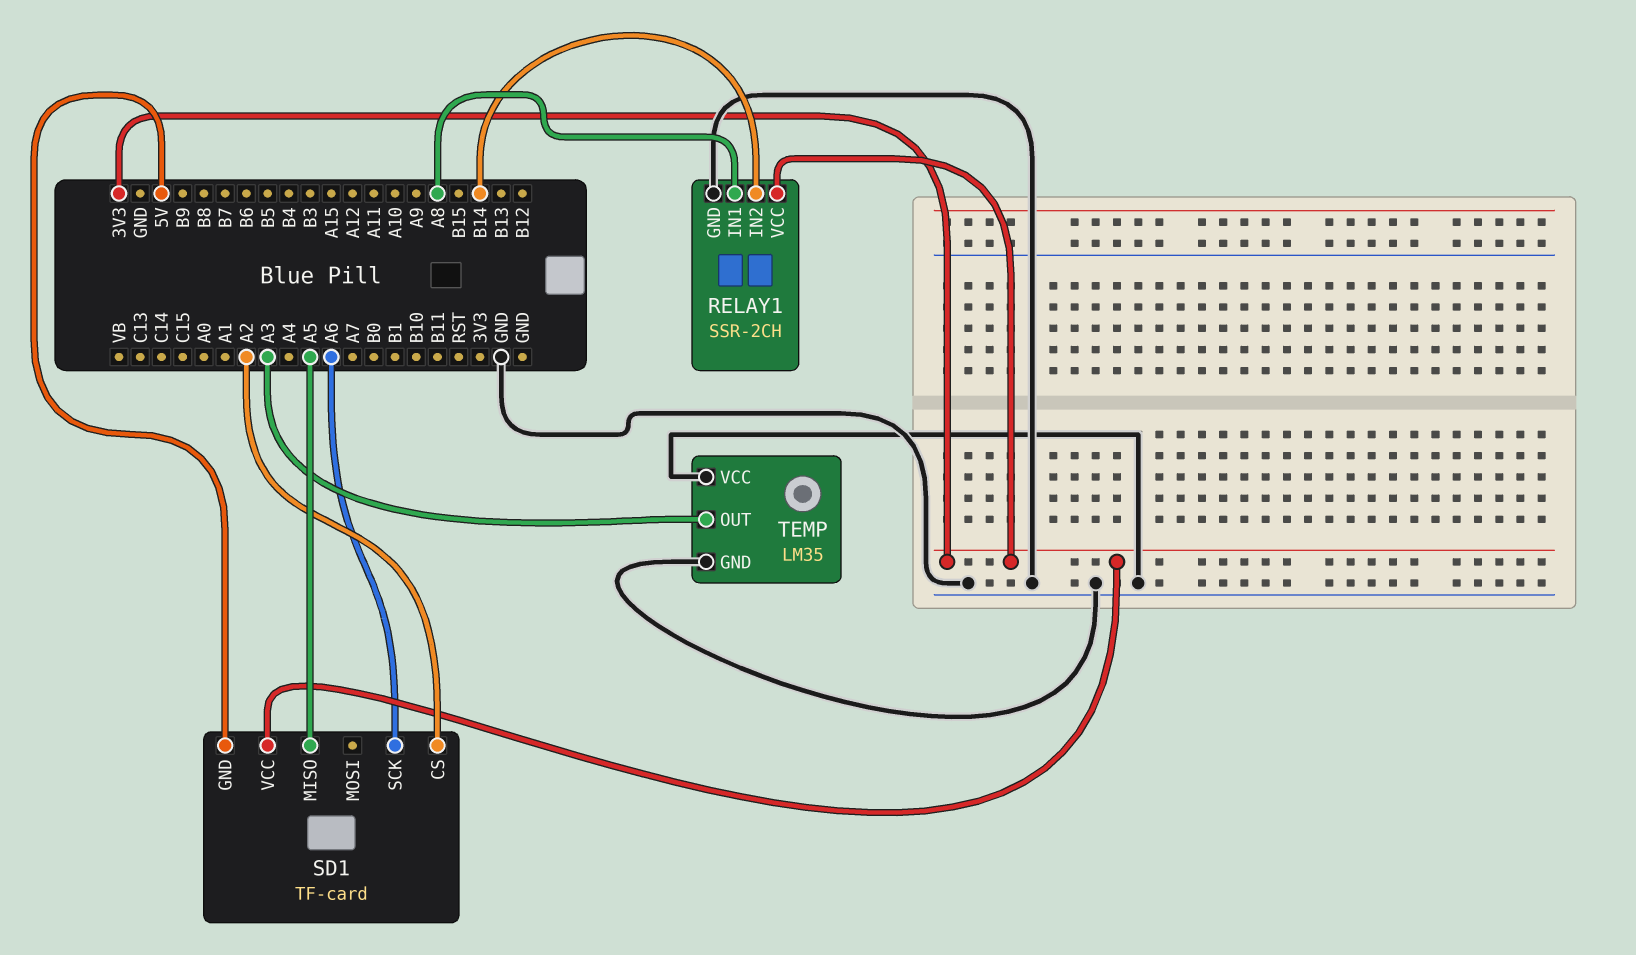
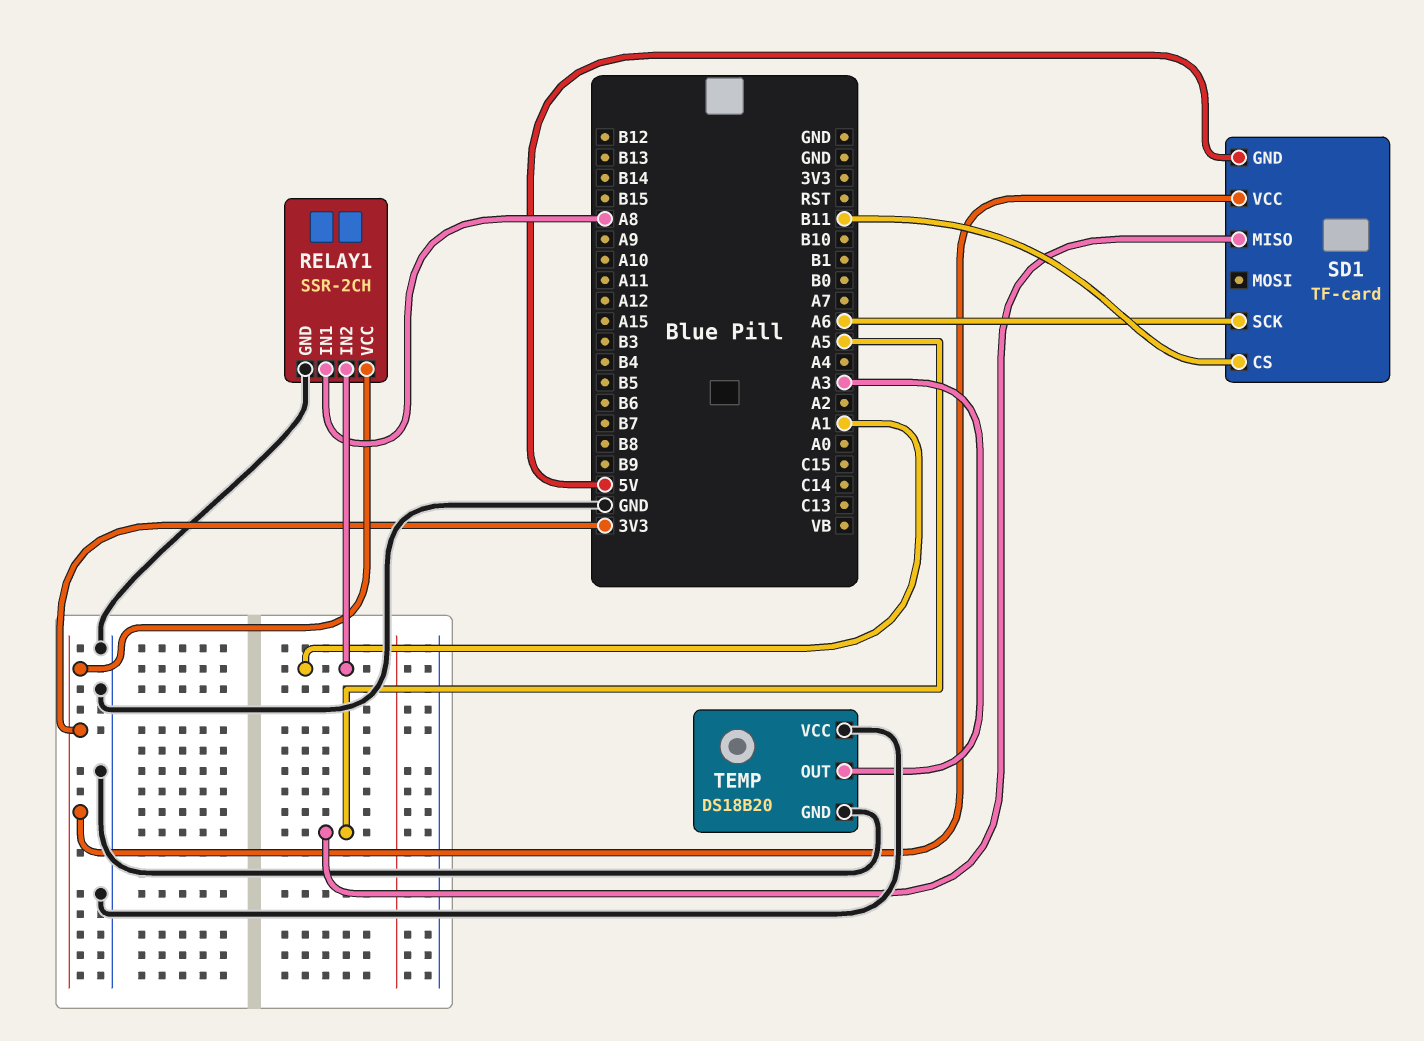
RELAY1 pin IN2: B14 -> A1
SD1 pin CS: A2 -> B11
TEMP: LM35 -> DS18B20

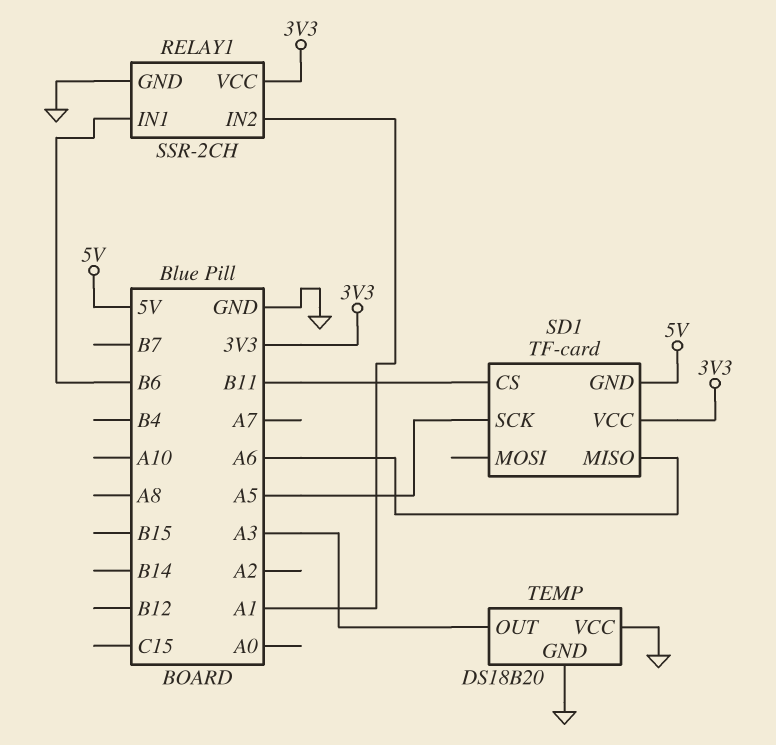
RELAY1 pin IN1: A8 -> B6
SD1 pin MISO: A5 -> A6
SD1 pin SCK: A6 -> A5

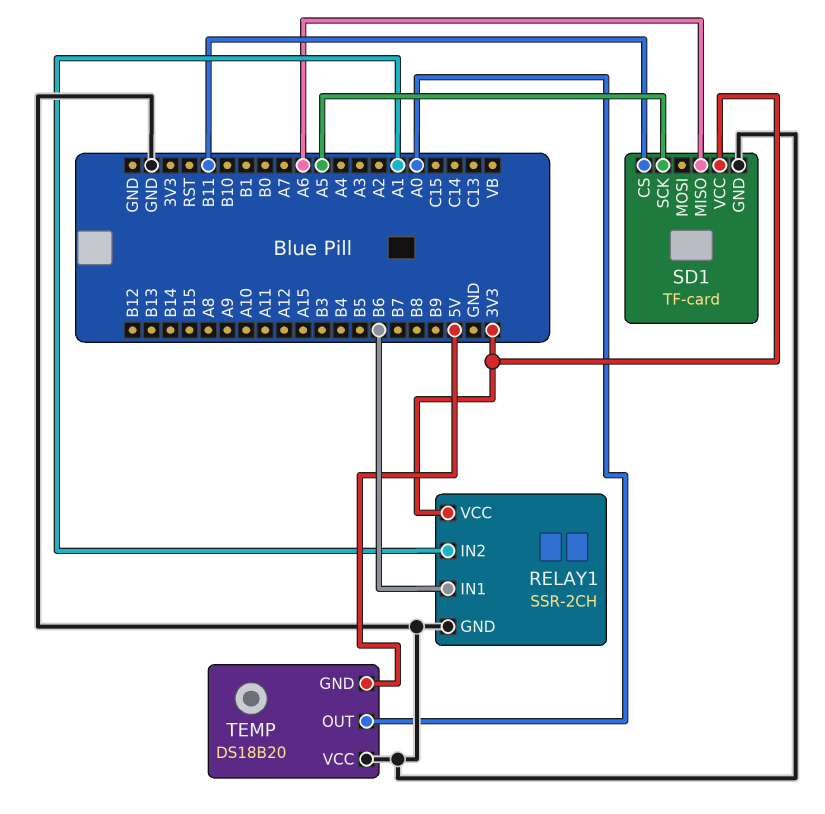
SD1 pin GND: 5V -> GND
TEMP pin GND: GND -> 5V
TEMP pin OUT: A3 -> A0

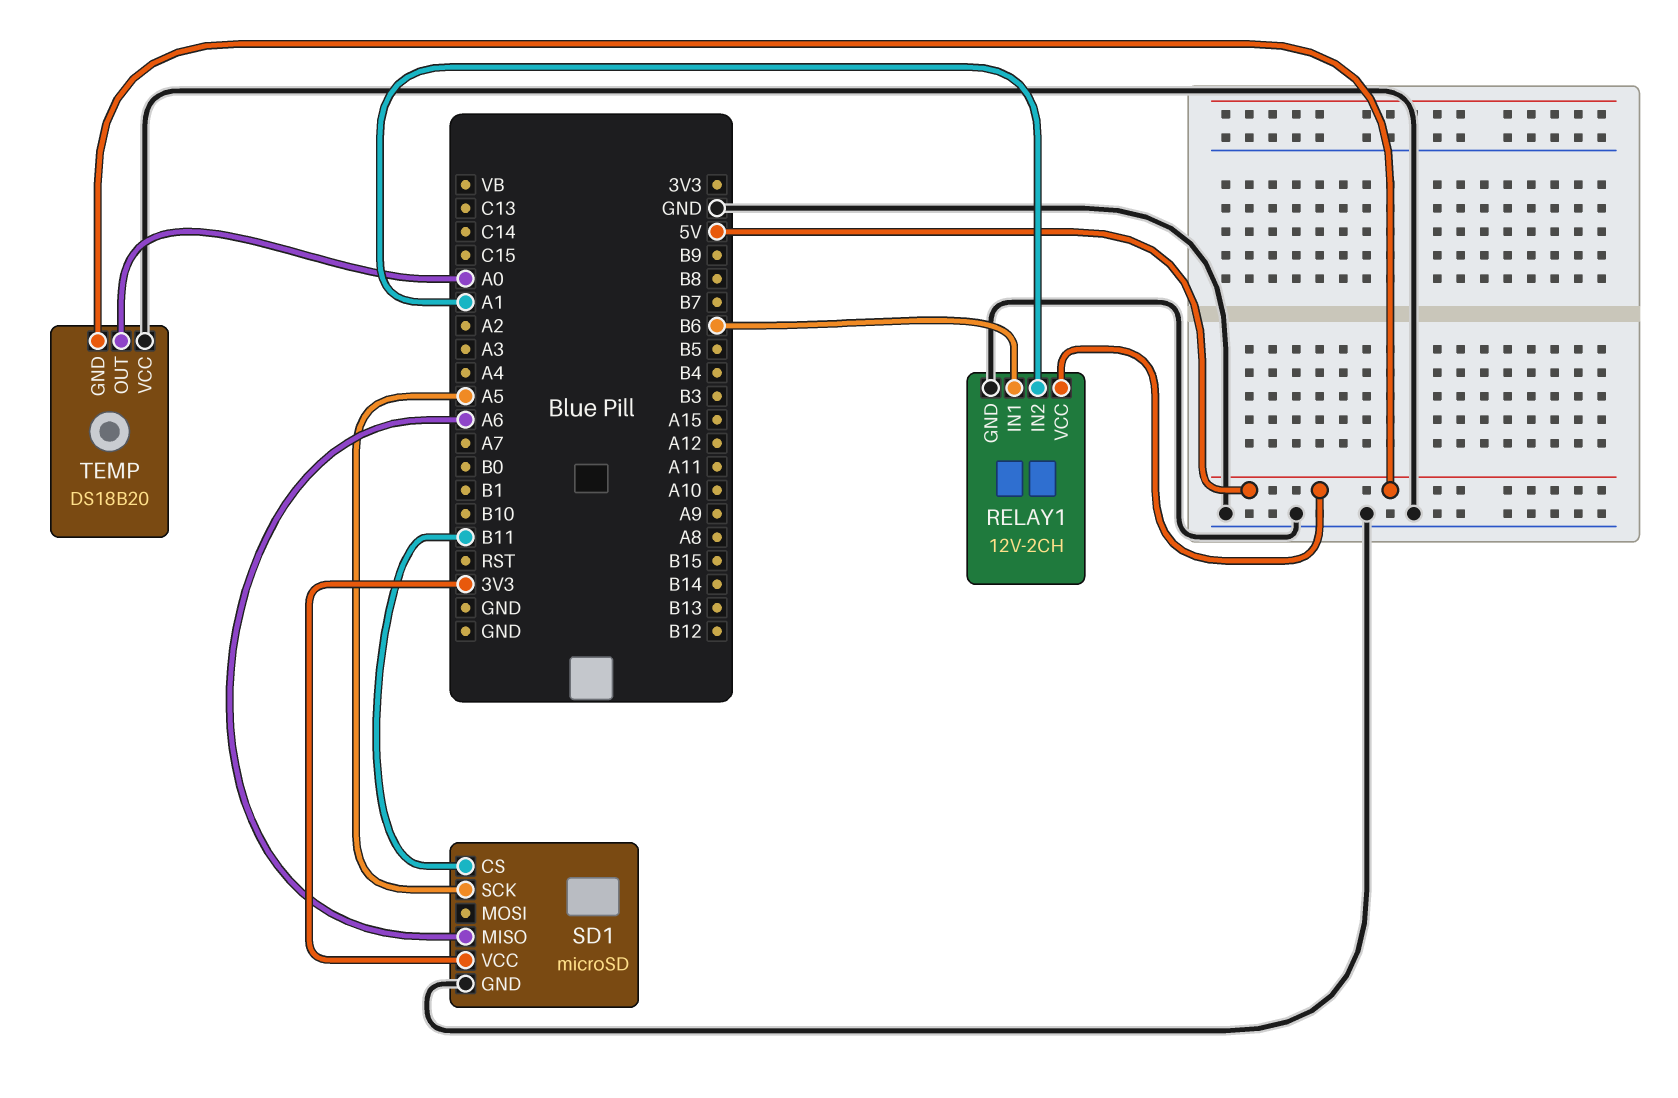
RELAY1: SSR-2CH -> 12V-2CH
RELAY1 pin VCC: 3V3 -> 5V
SD1: TF-card -> microSD

